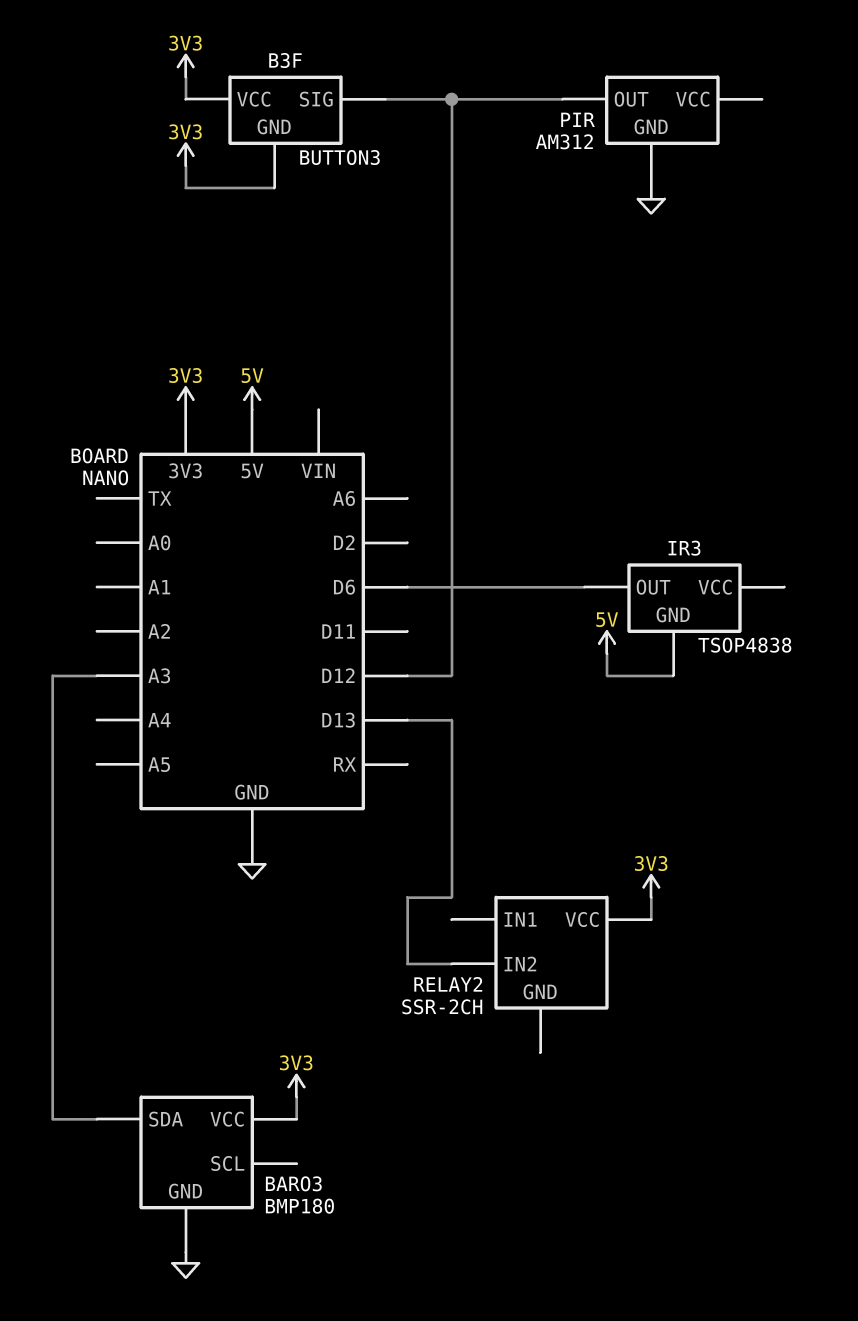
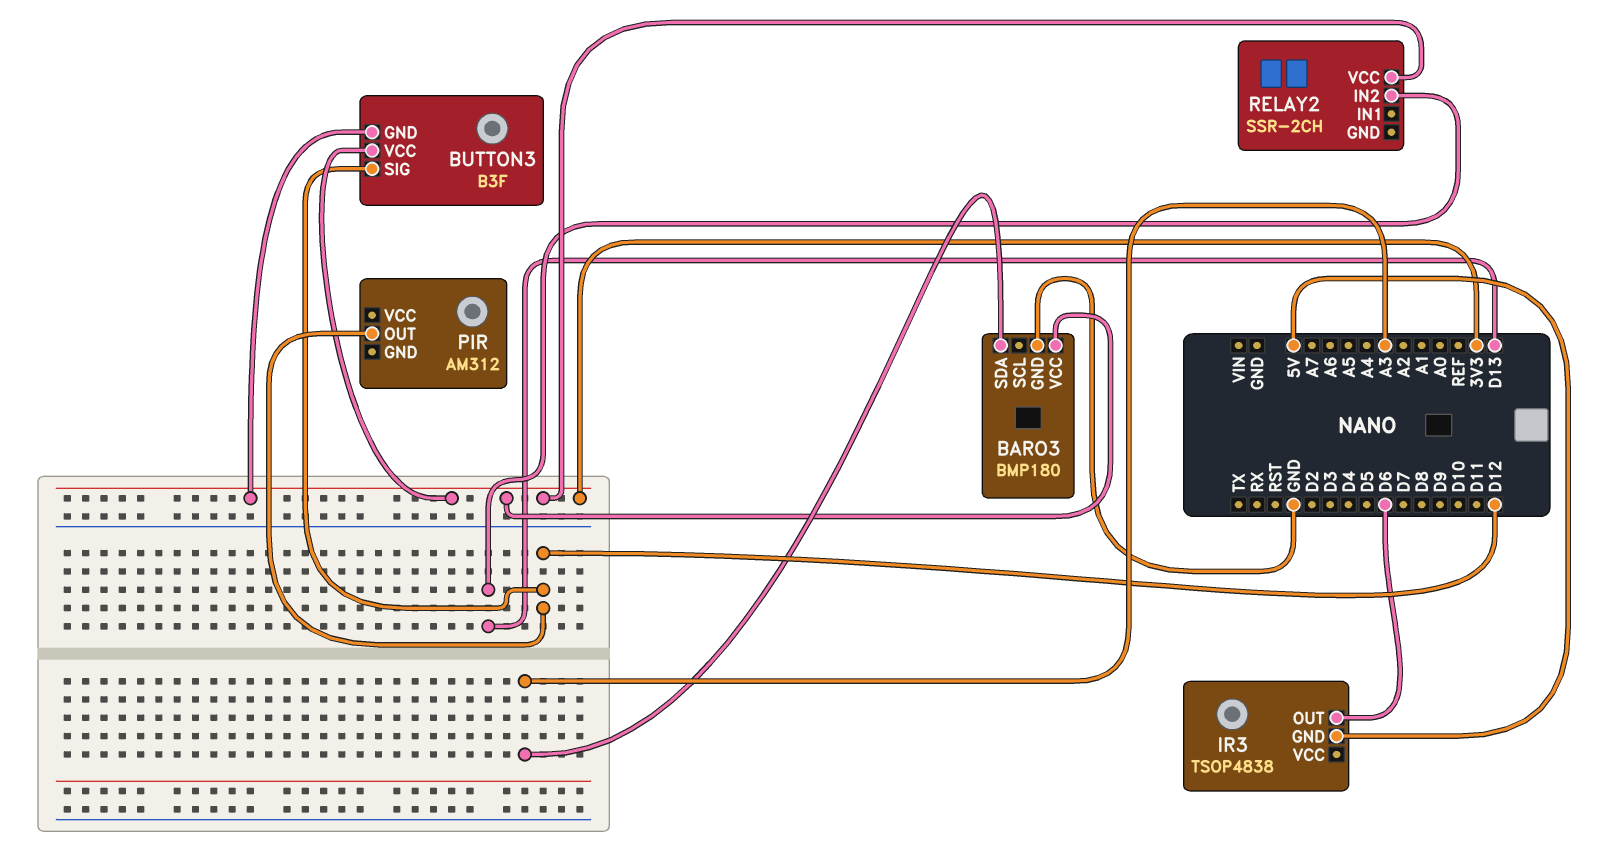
PIR pin GND: GND -> none

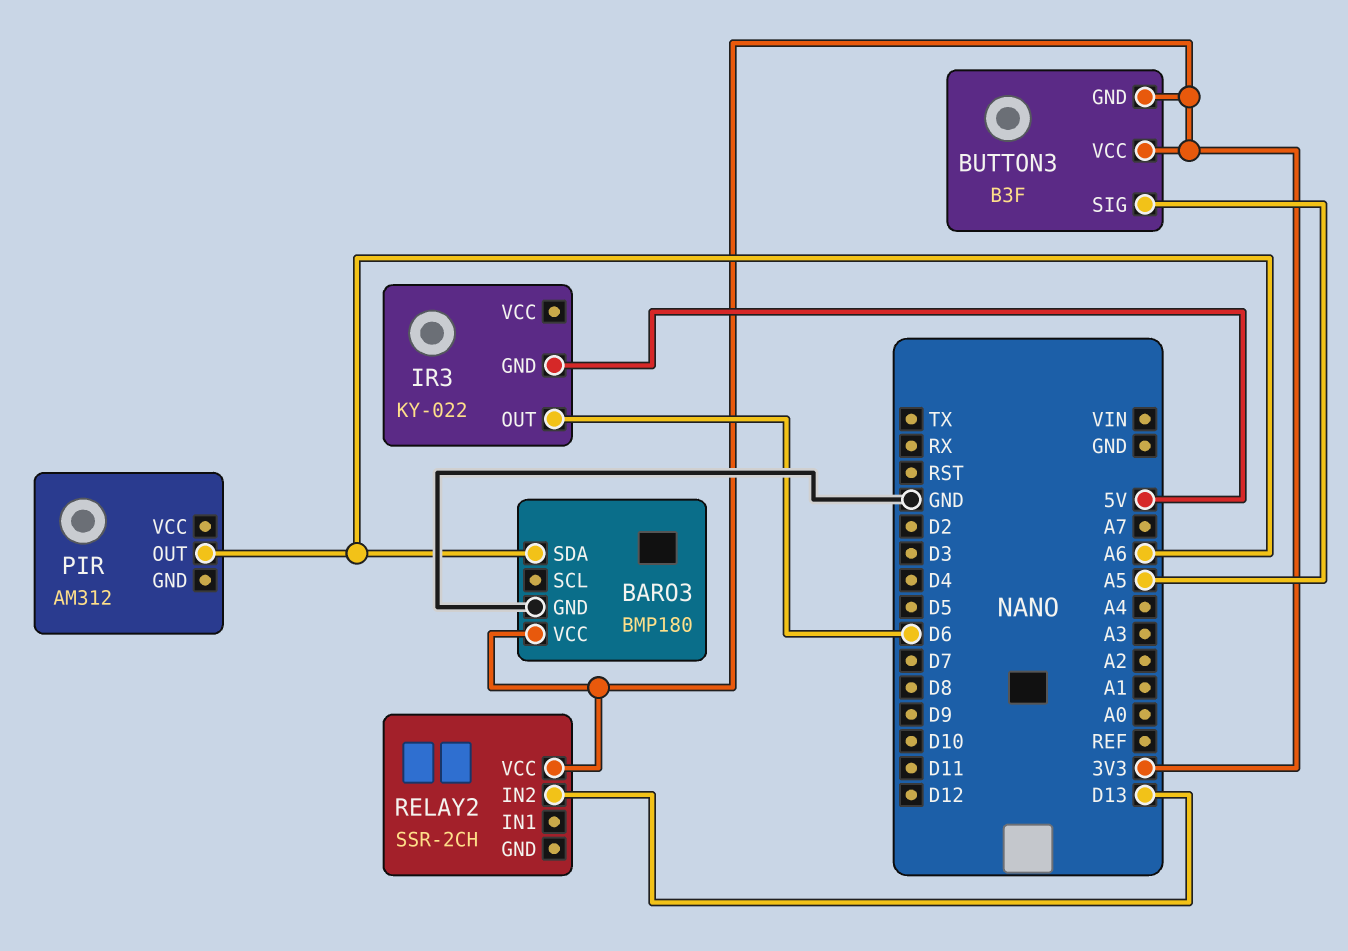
BARO3 pin SDA: A3 -> A6
BUTTON3 pin SIG: D12 -> A5
IR3: TSOP4838 -> KY-022
PIR pin OUT: D12 -> A6

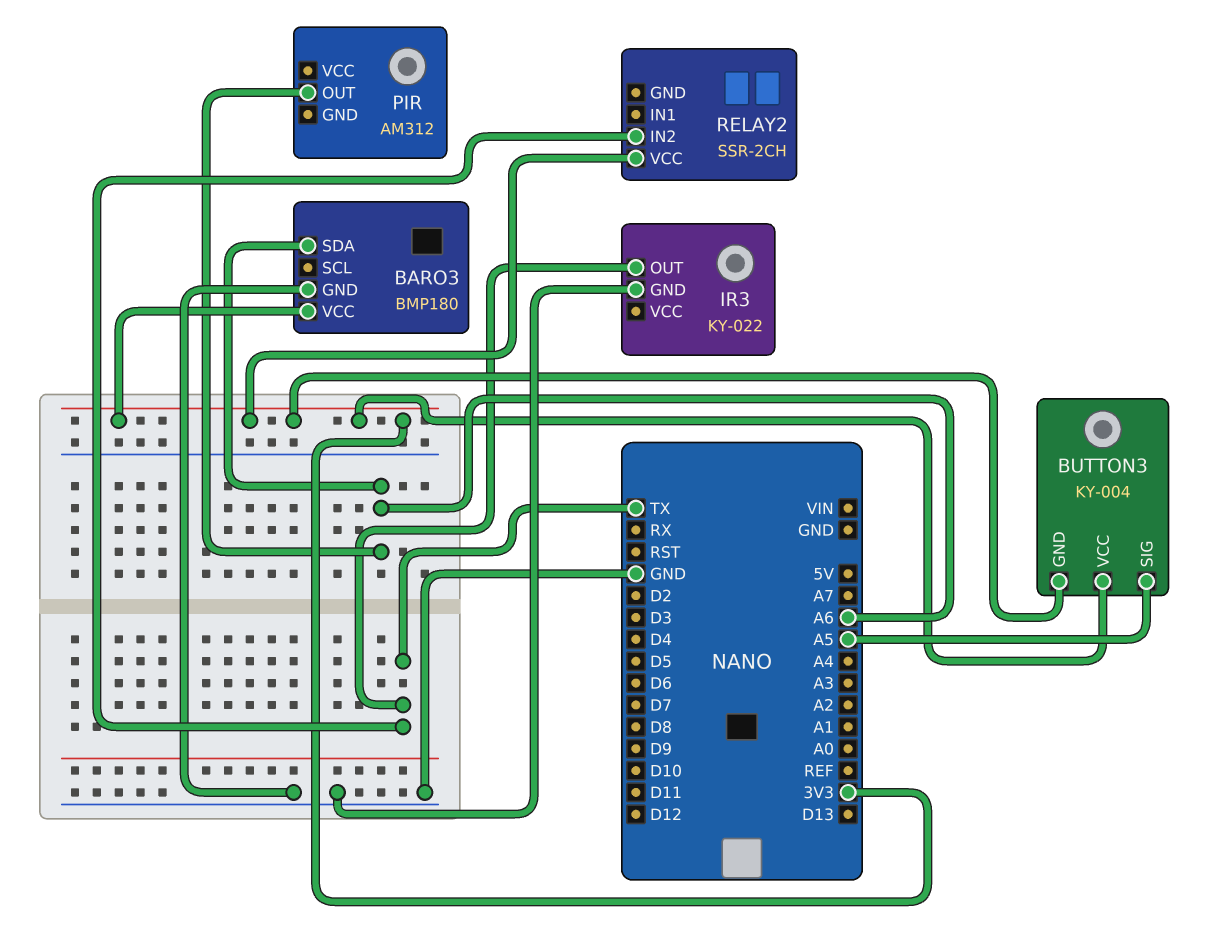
BUTTON3: B3F -> KY-004
IR3 pin GND: 5V -> GND
IR3 pin OUT: D6 -> TX
RELAY2 pin IN2: D13 -> TX

